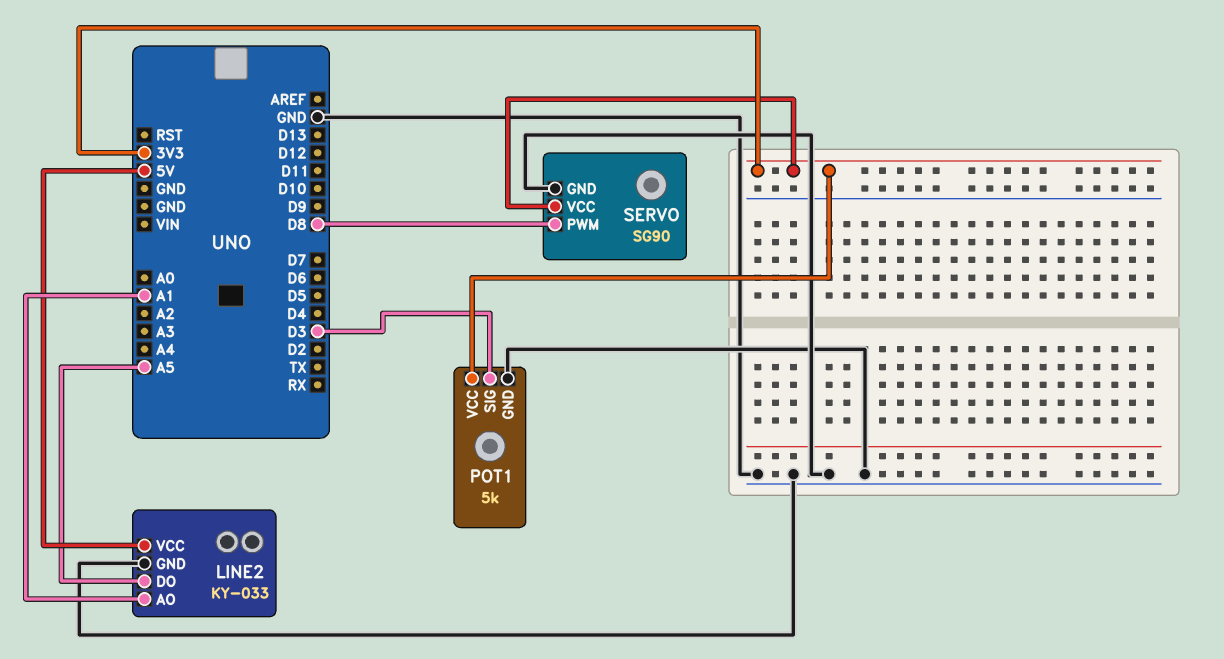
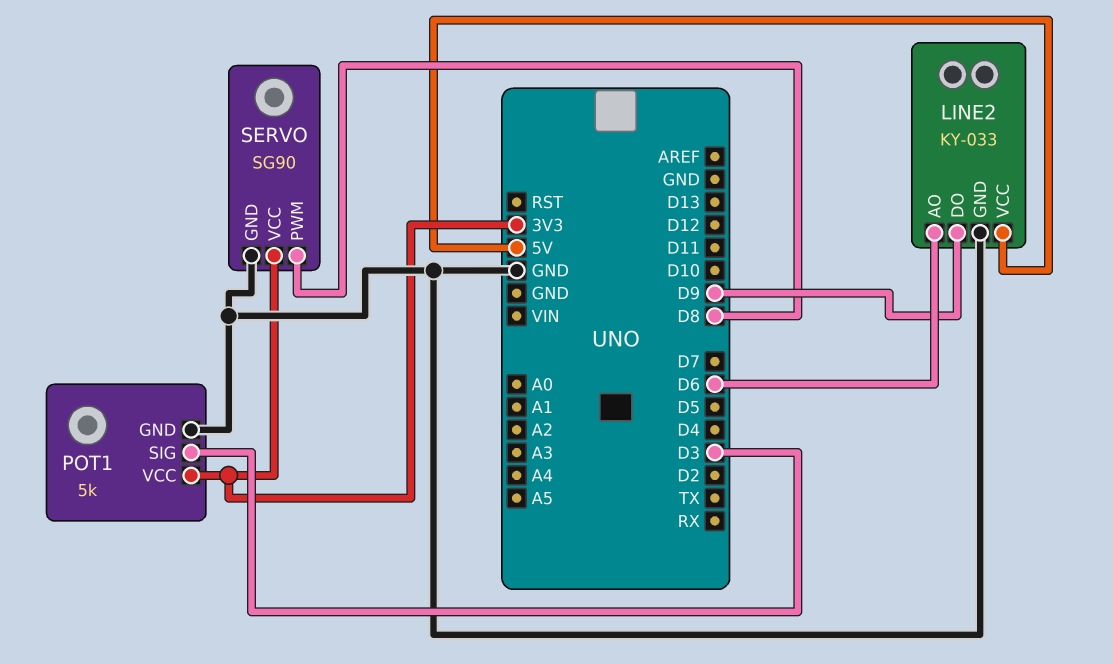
LINE2 pin AO: A1 -> D6
LINE2 pin DO: A5 -> D9

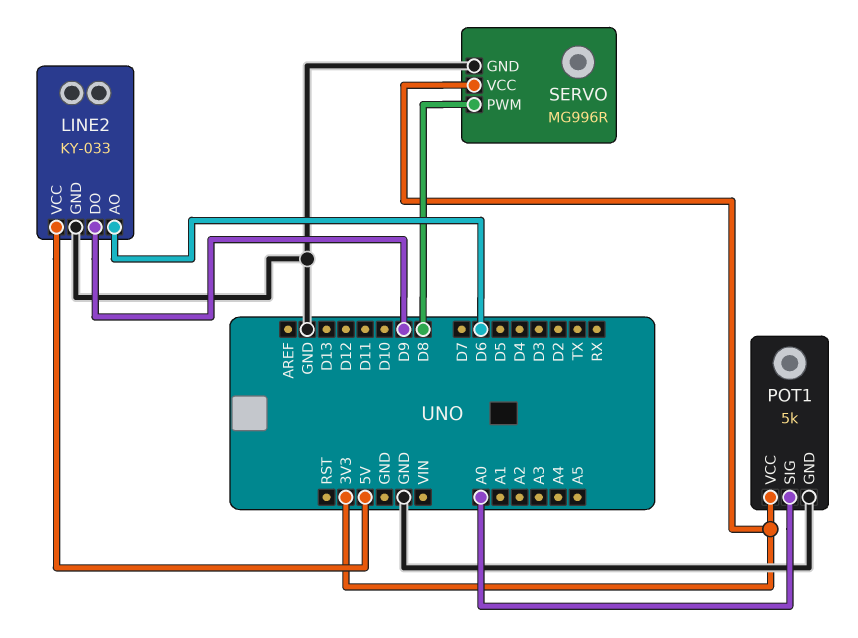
POT1 pin SIG: D3 -> A0
SERVO: SG90 -> MG996R

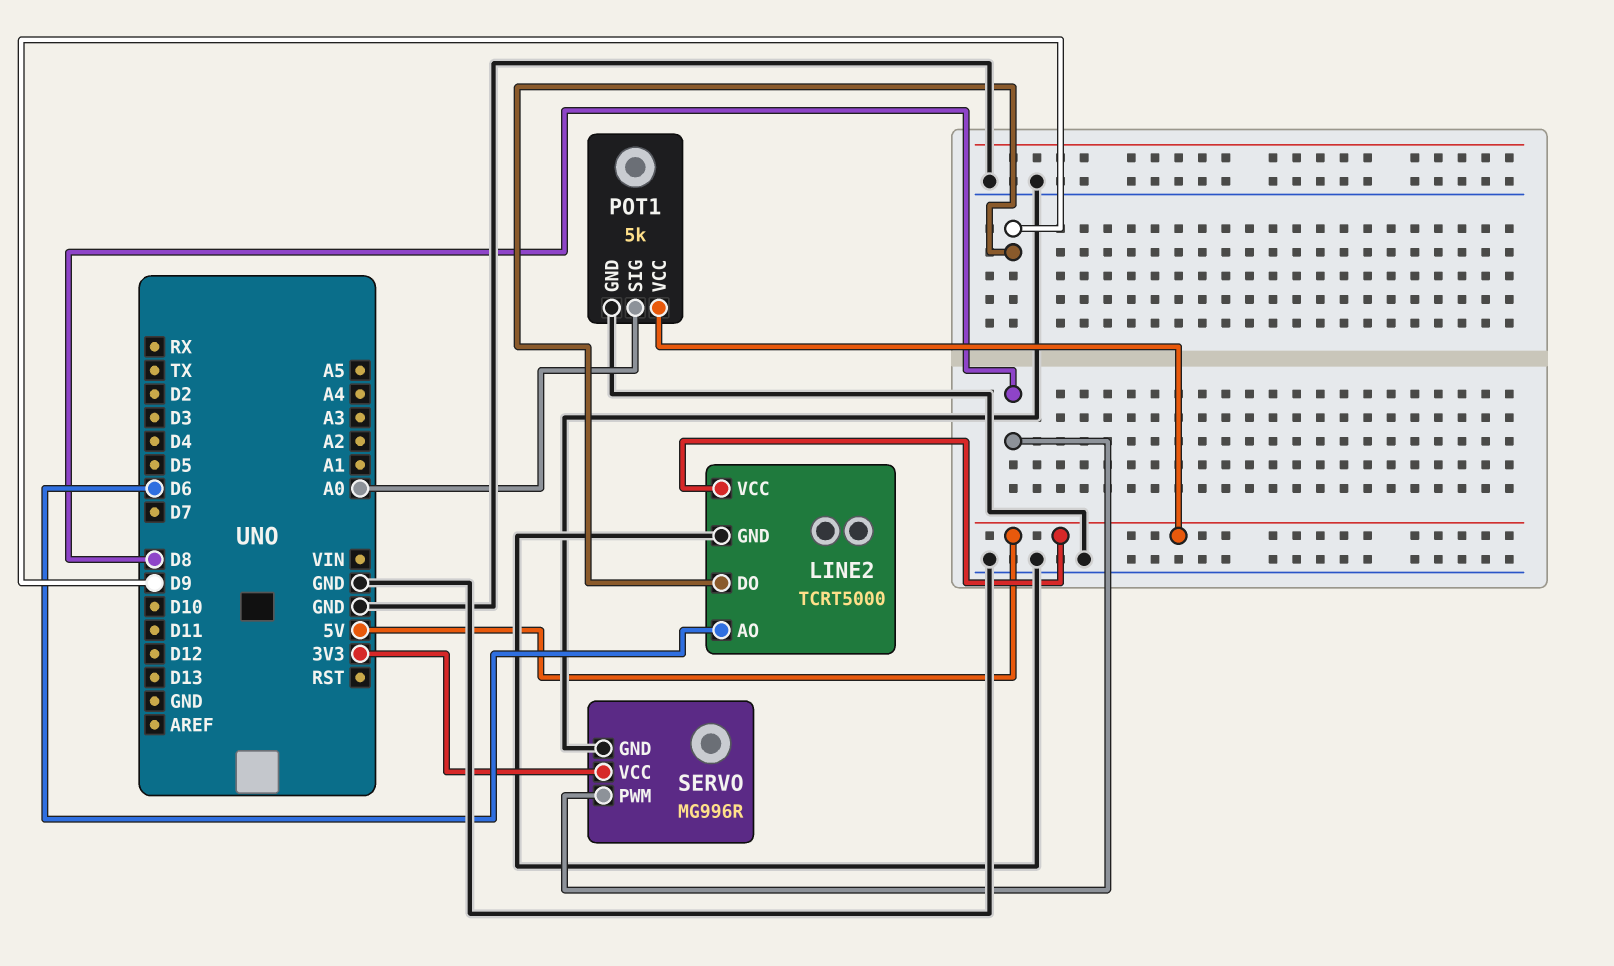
LINE2: KY-033 -> TCRT5000
POT1 pin VCC: 3V3 -> 5V

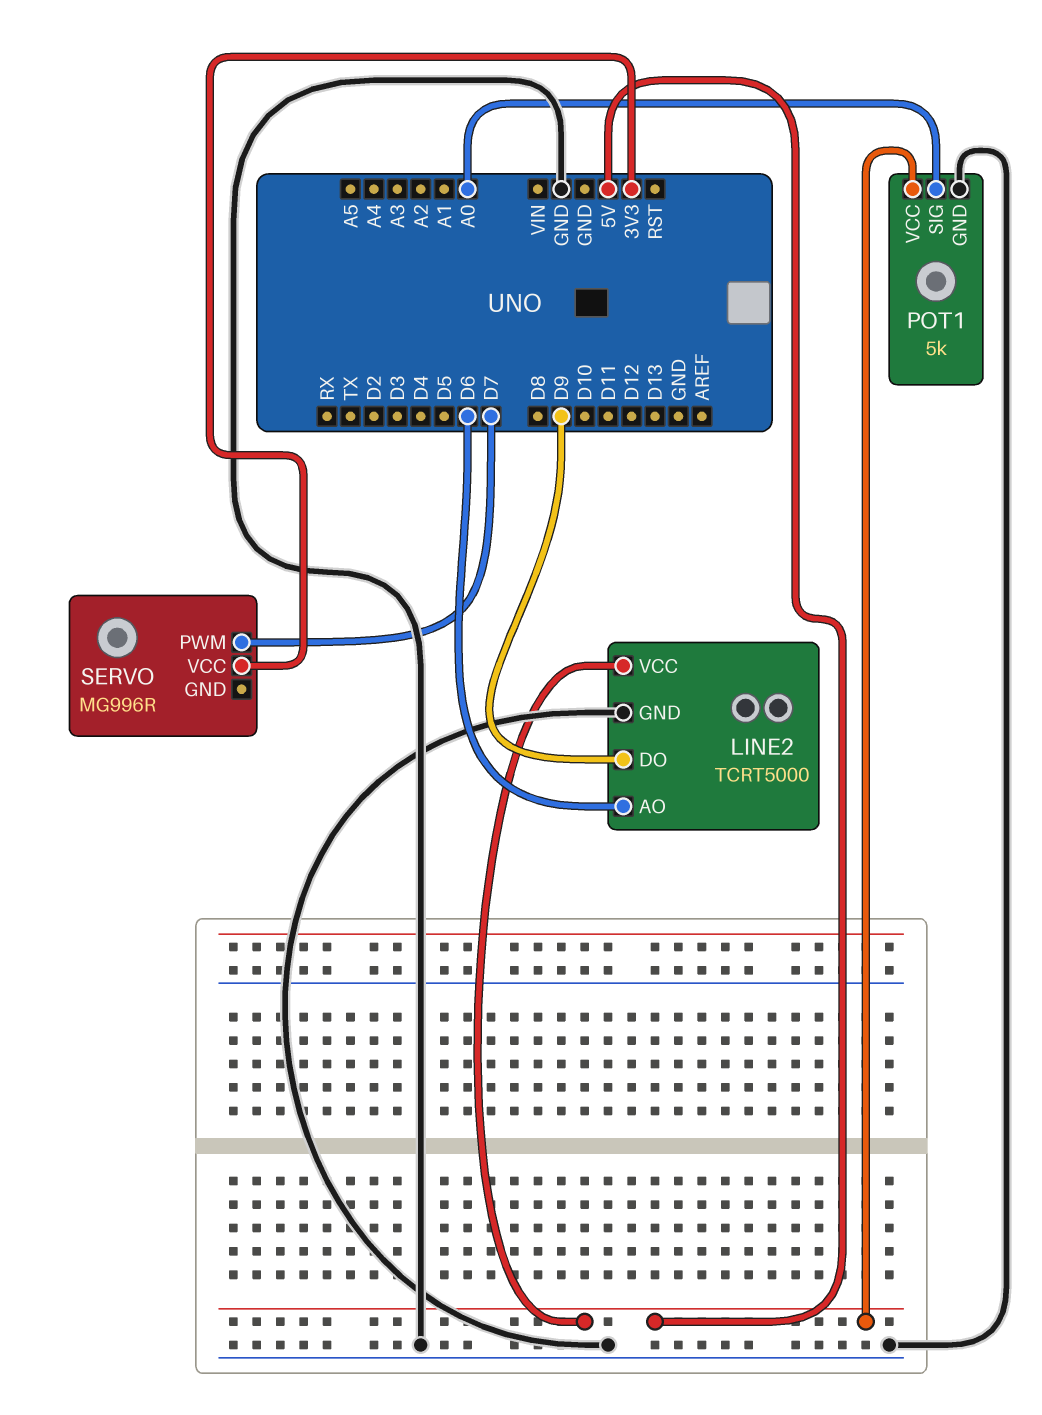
SERVO pin GND: GND -> none
SERVO pin PWM: D8 -> D7

